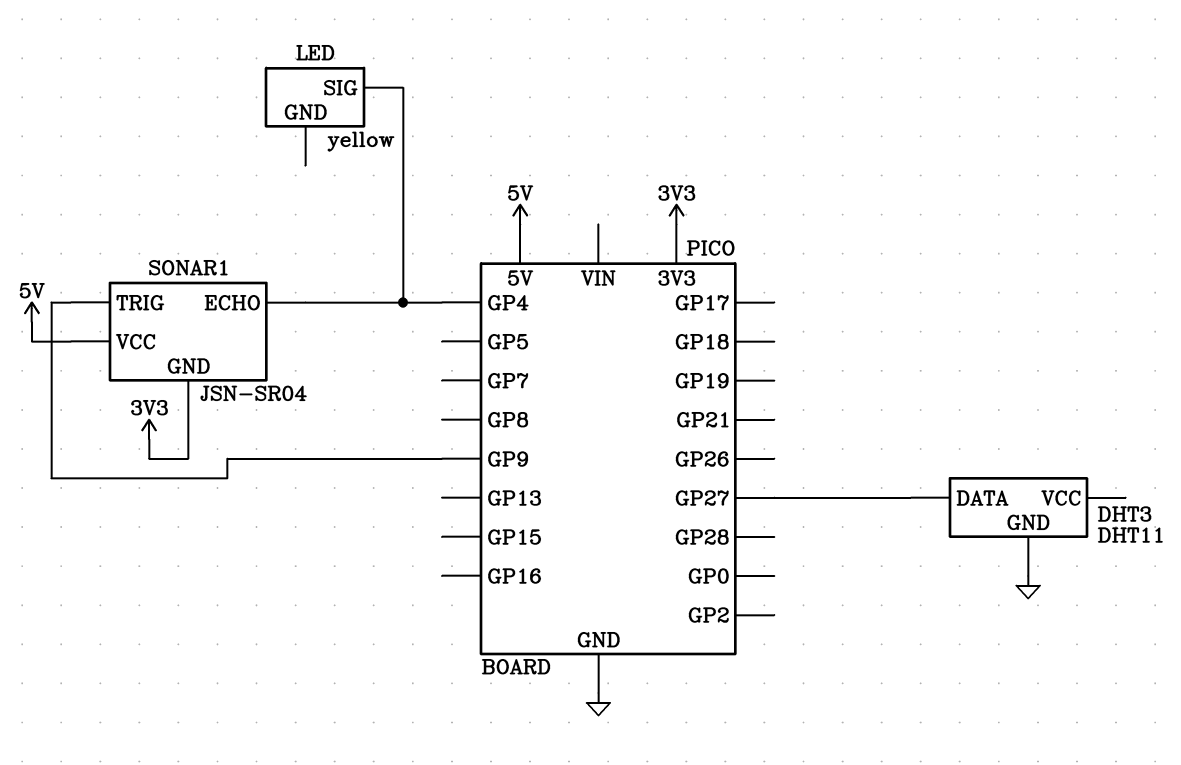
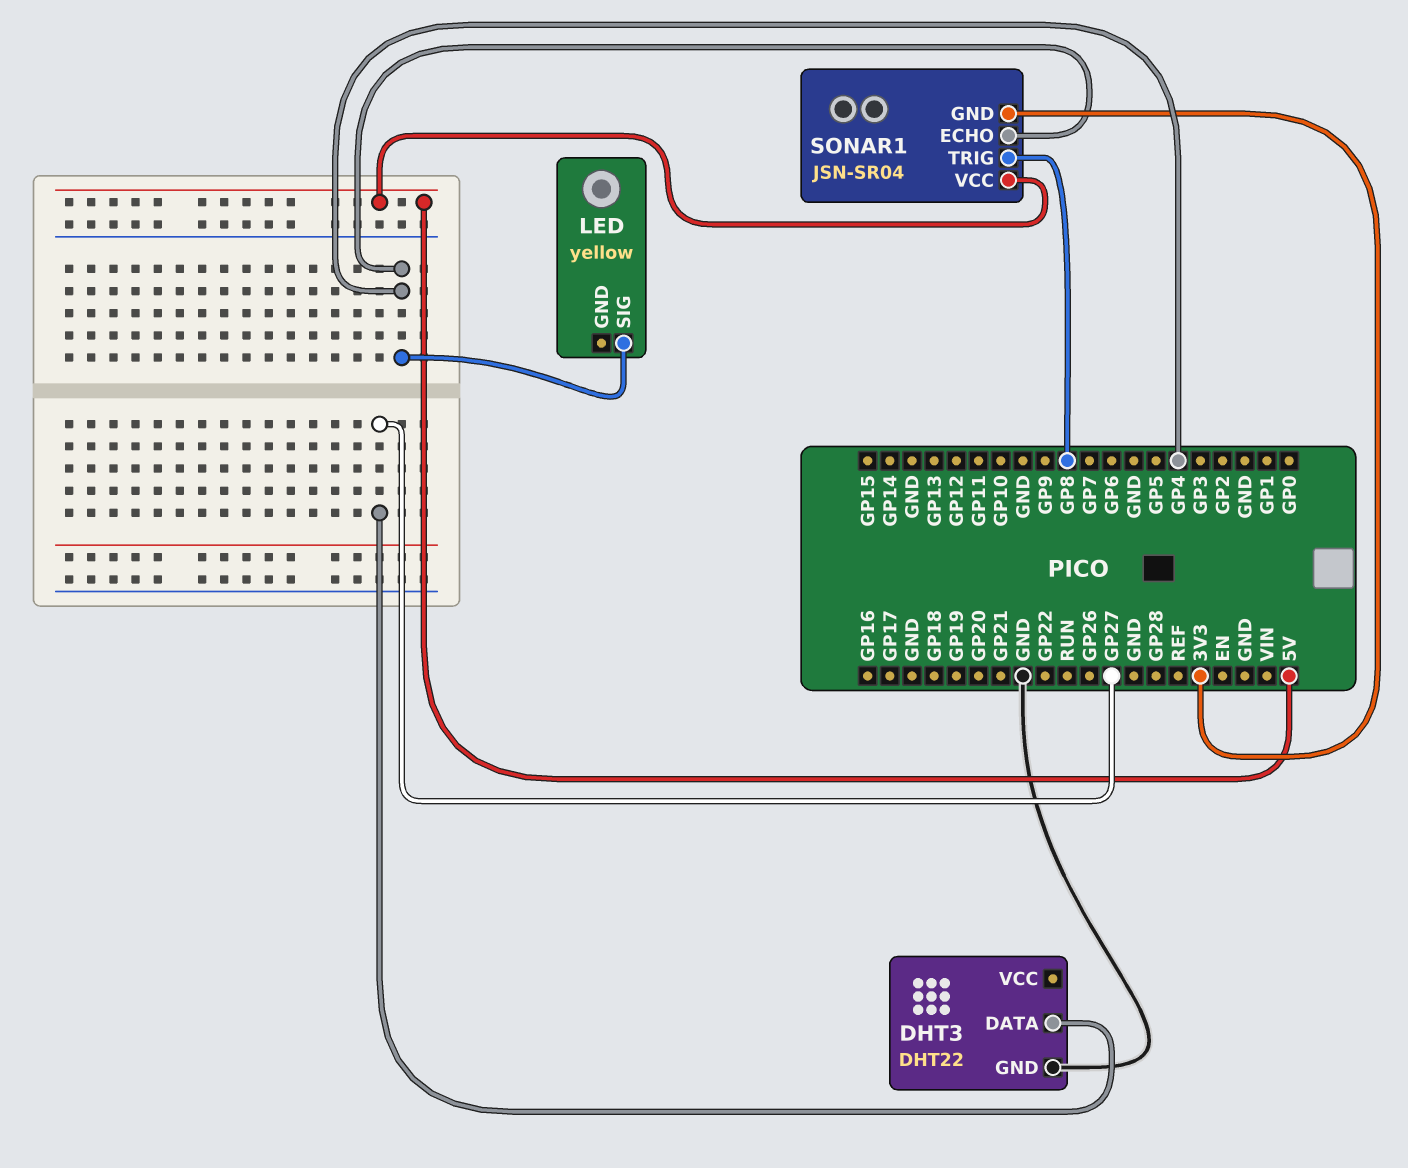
DHT3: DHT11 -> DHT22
SONAR1 pin TRIG: GP9 -> GP8

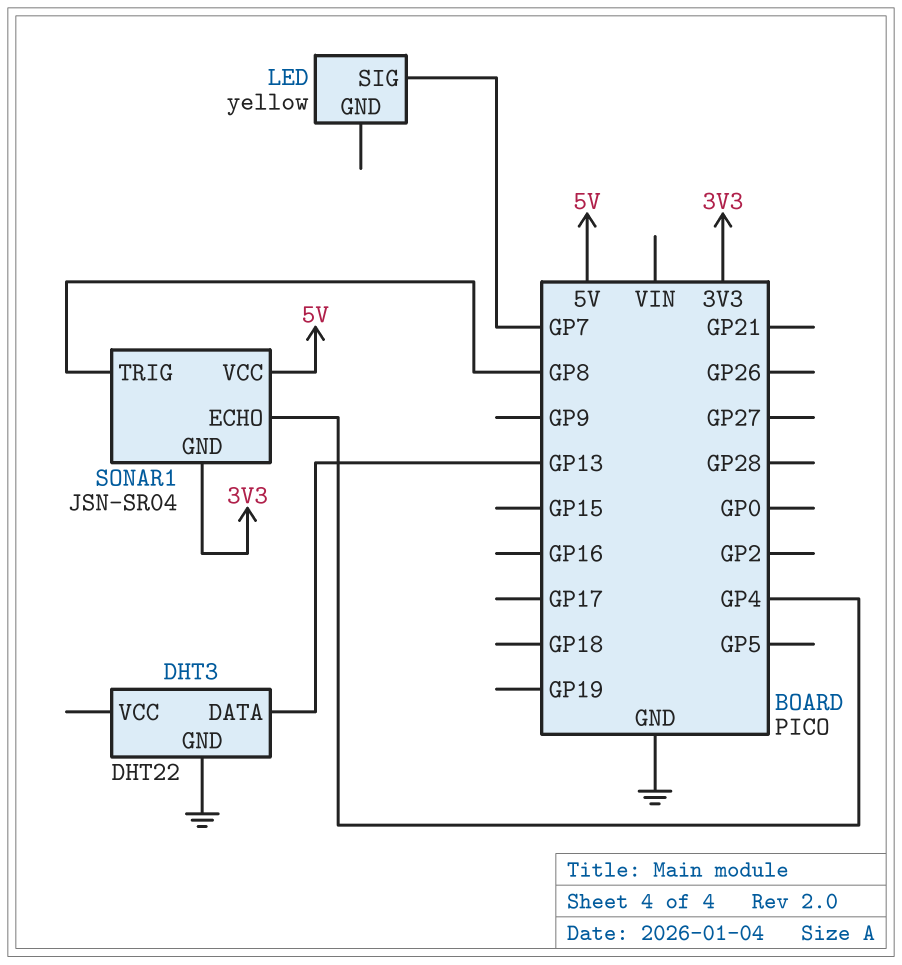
DHT3 pin DATA: GP27 -> GP13
LED pin SIG: GP4 -> GP7

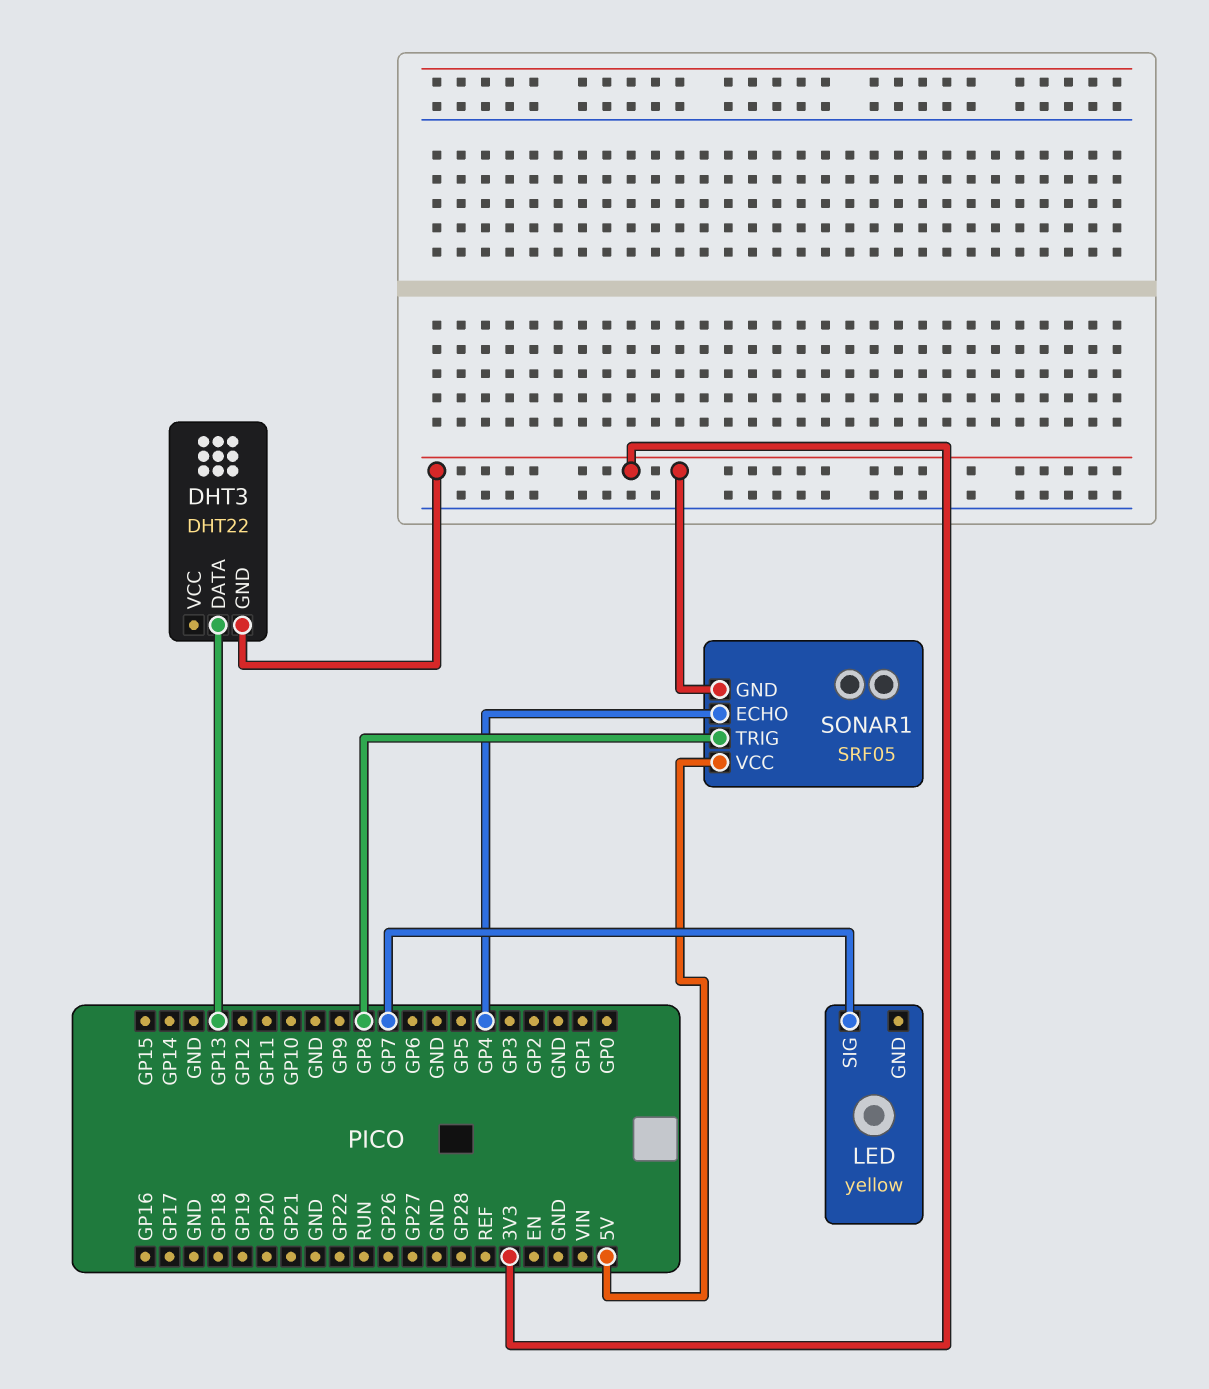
DHT3 pin GND: GND -> 3V3
SONAR1: JSN-SR04 -> SRF05

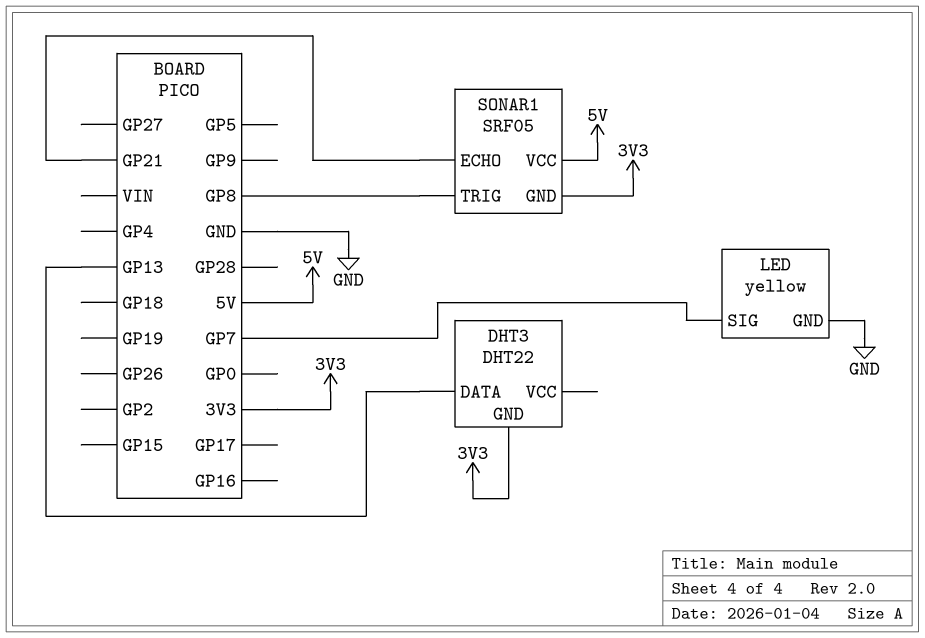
LED pin GND: none -> GND
SONAR1 pin ECHO: GP4 -> GP21

